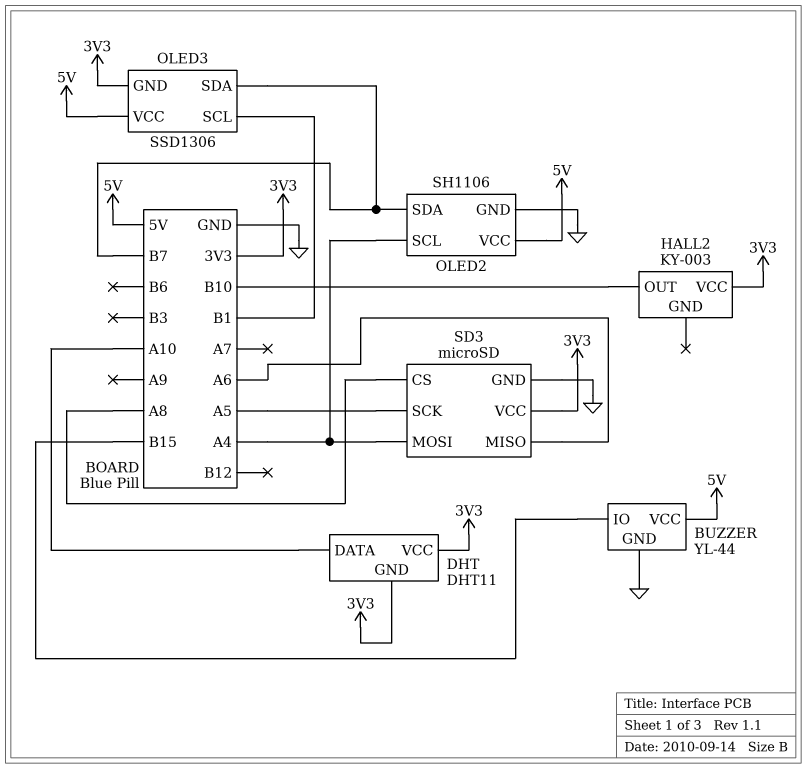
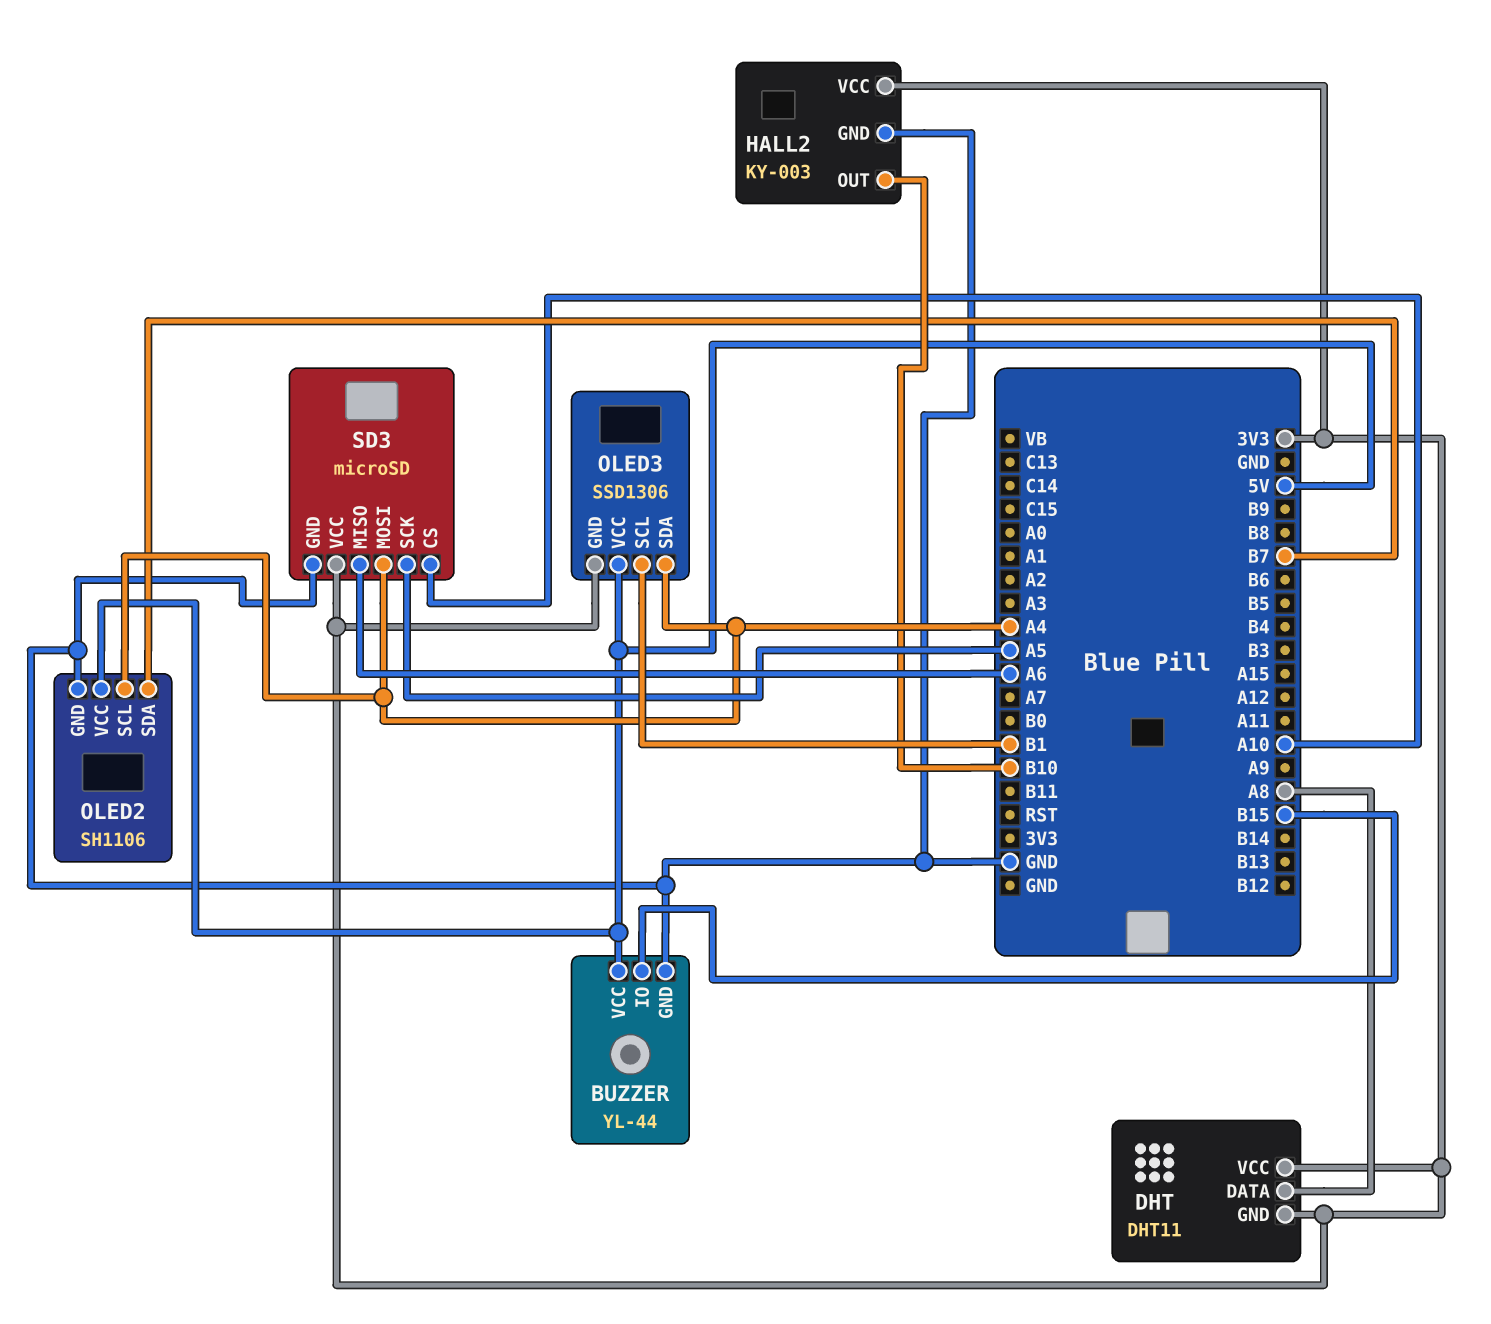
DHT pin DATA: A10 -> A8
HALL2 pin GND: none -> GND
OLED3 pin SDA: B7 -> A4
SD3 pin CS: A8 -> A10

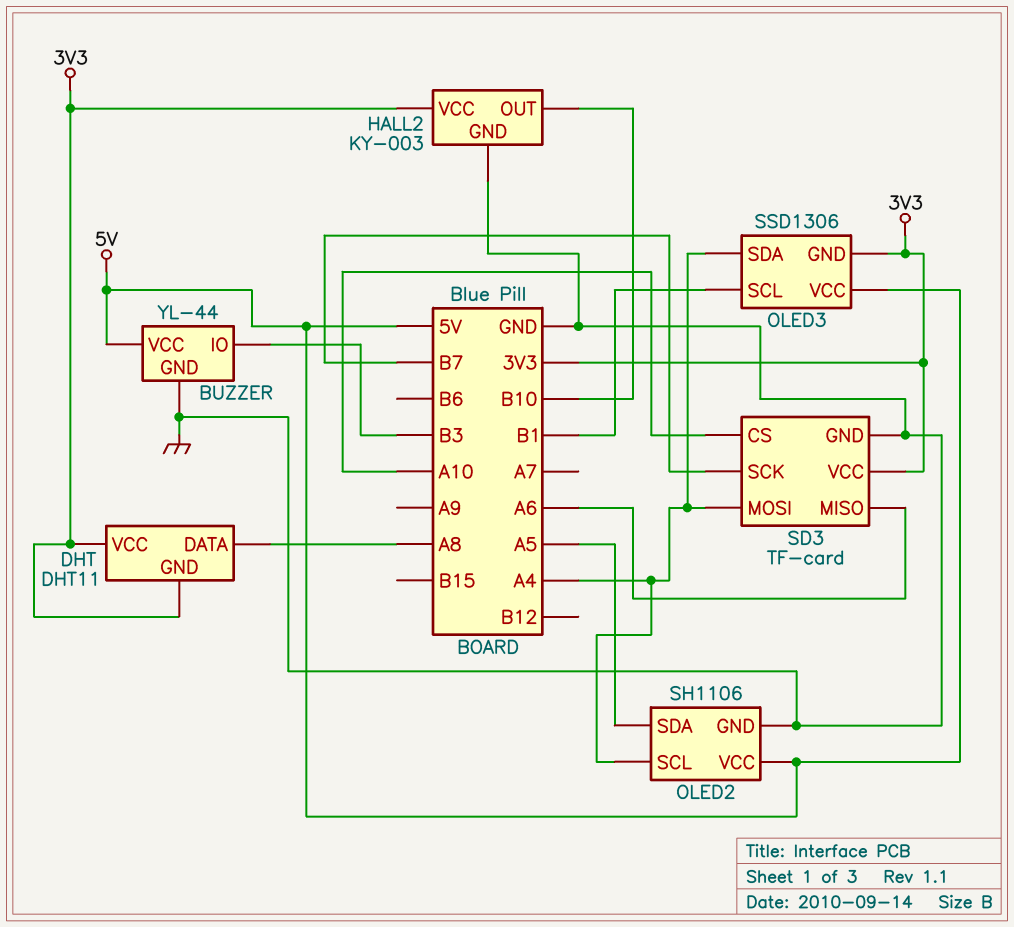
BUZZER pin IO: B15 -> B3
OLED2 pin SDA: B7 -> A5
SD3: microSD -> TF-card
SD3 pin SCK: A5 -> B7

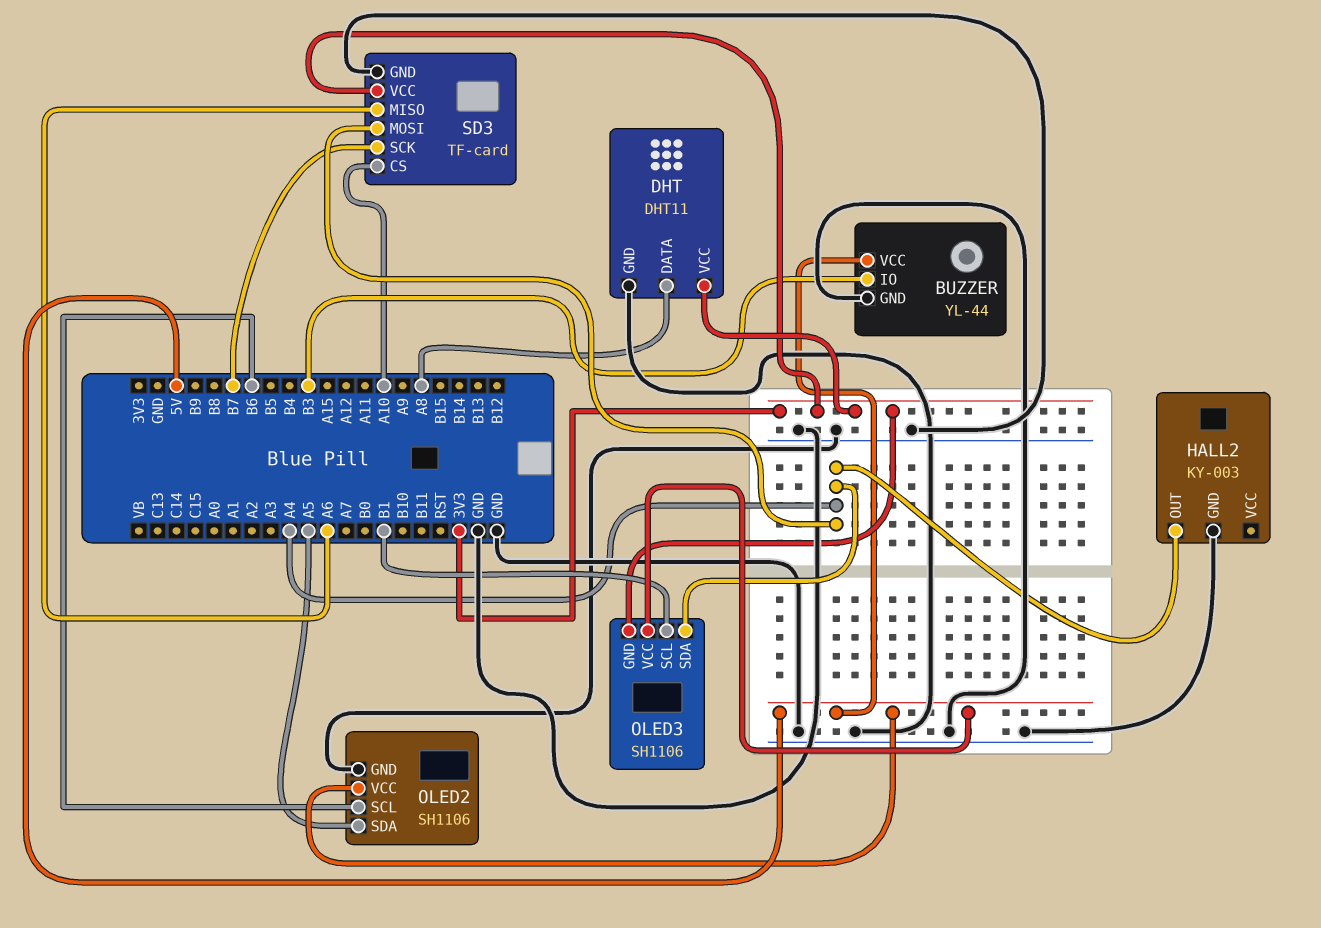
DHT pin GND: 3V3 -> GND
HALL2 pin OUT: B10 -> A4
HALL2 pin VCC: 3V3 -> none
OLED2 pin SCL: A4 -> B6
OLED3: SSD1306 -> SH1106

